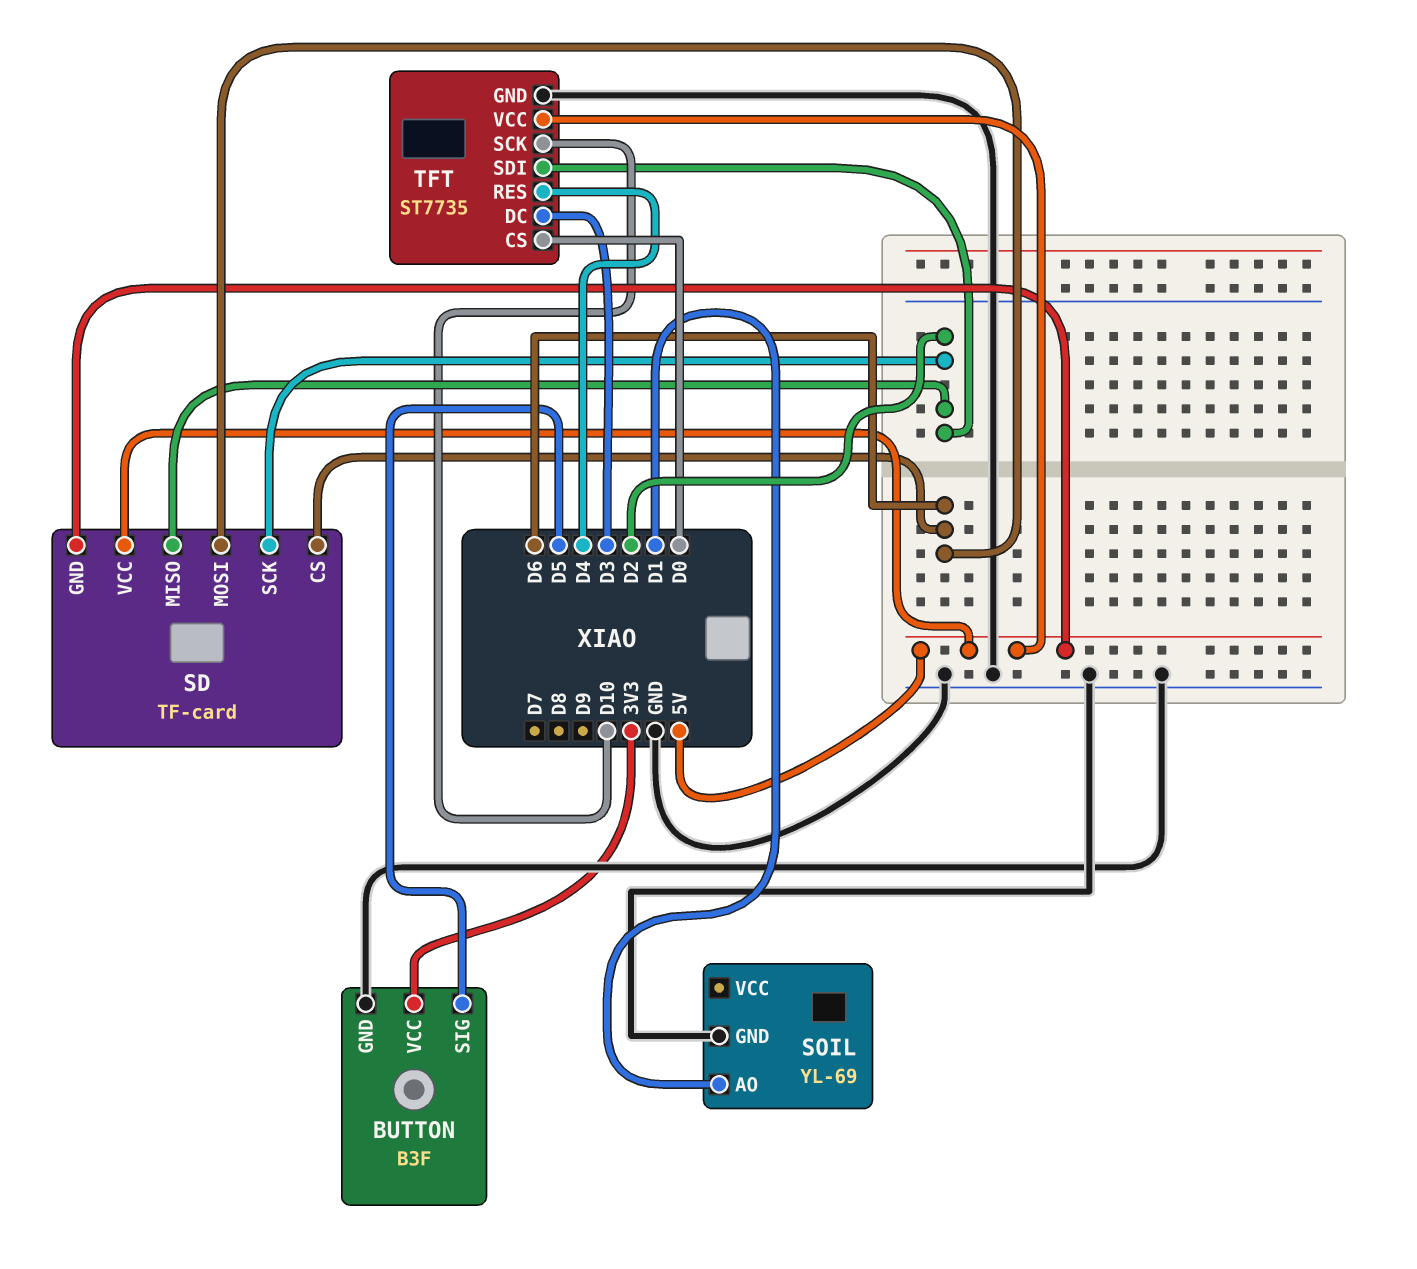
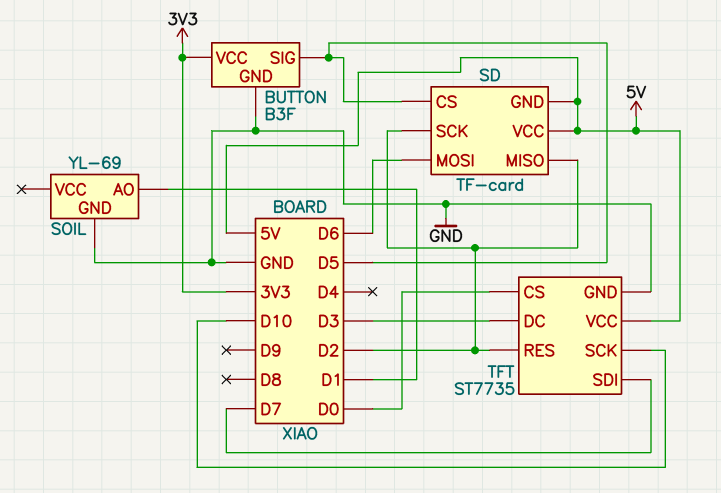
SD pin CS: D6 -> D5
TFT pin RES: D4 -> D2
TFT pin SDI: D2 -> D7

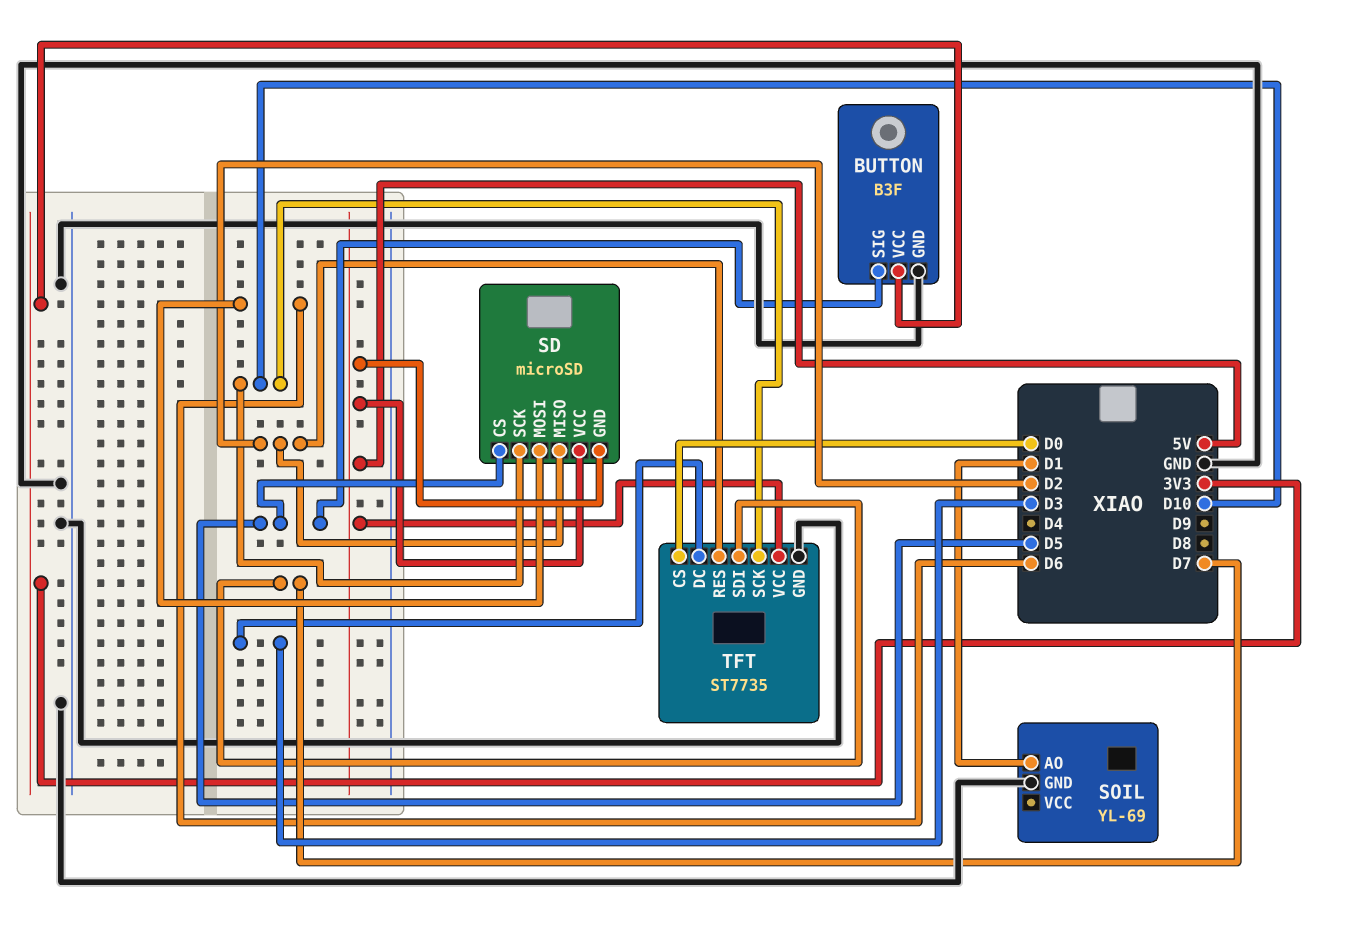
SD: TF-card -> microSD
SD pin SCK: D2 -> D10

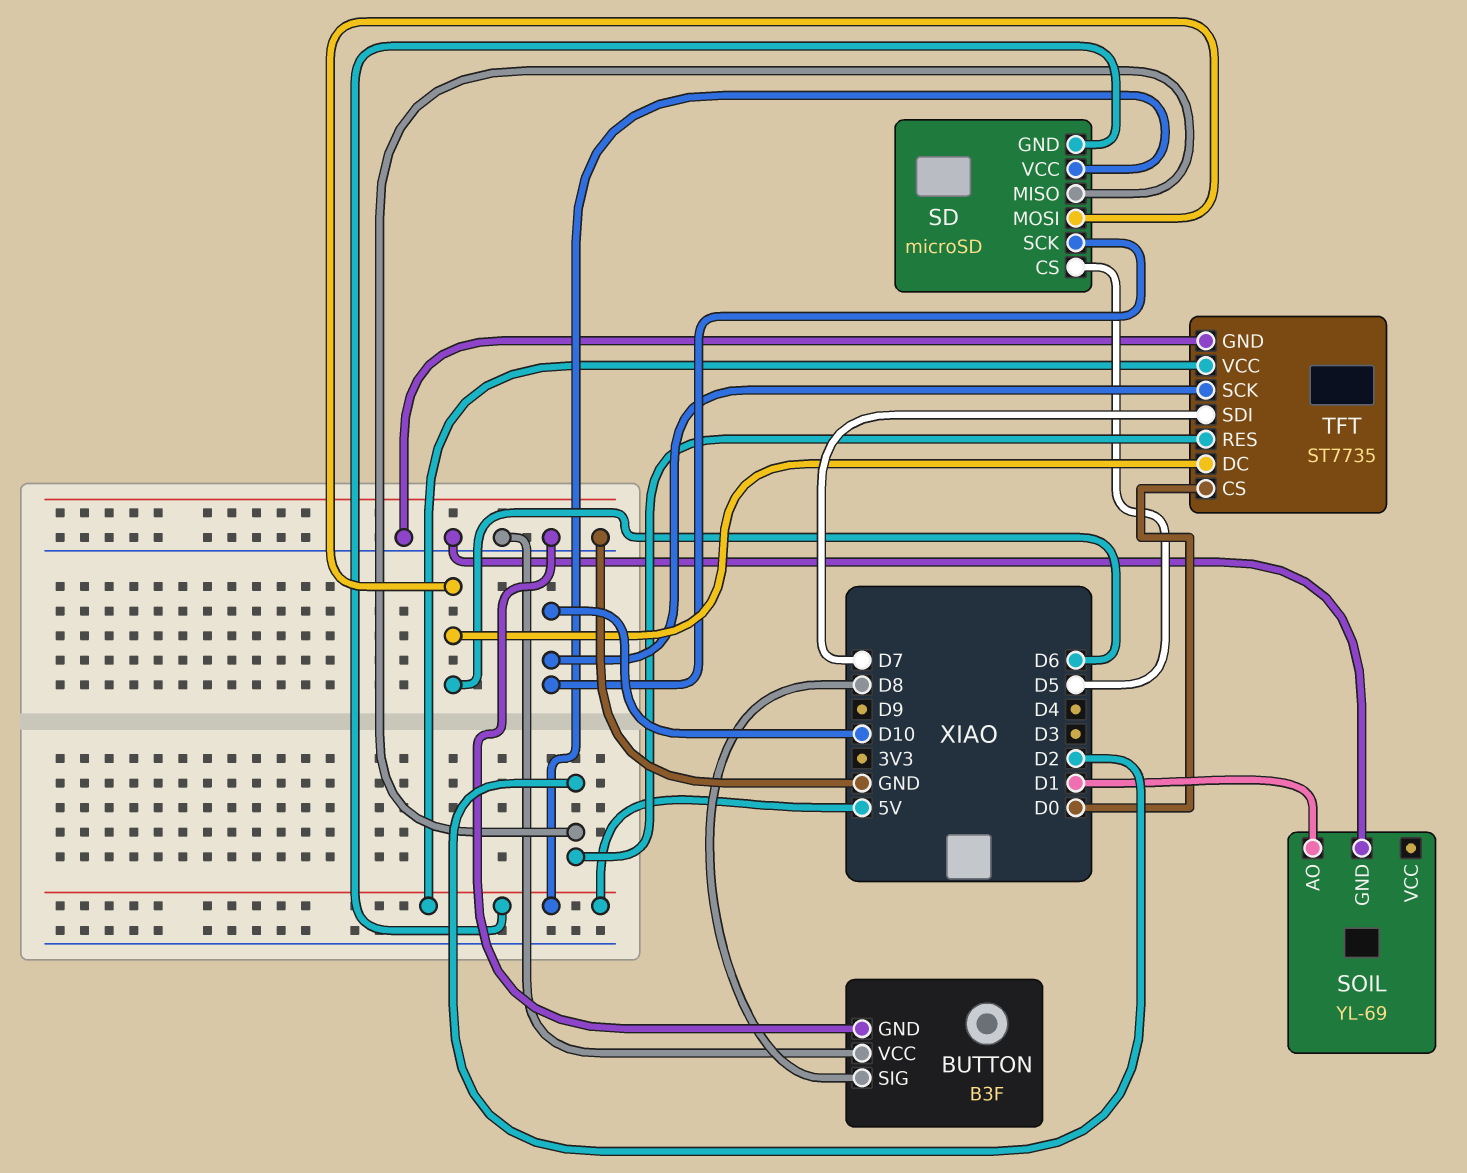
BUTTON pin SIG: D5 -> D8
BUTTON pin VCC: 3V3 -> GND
TFT pin DC: D3 -> D6

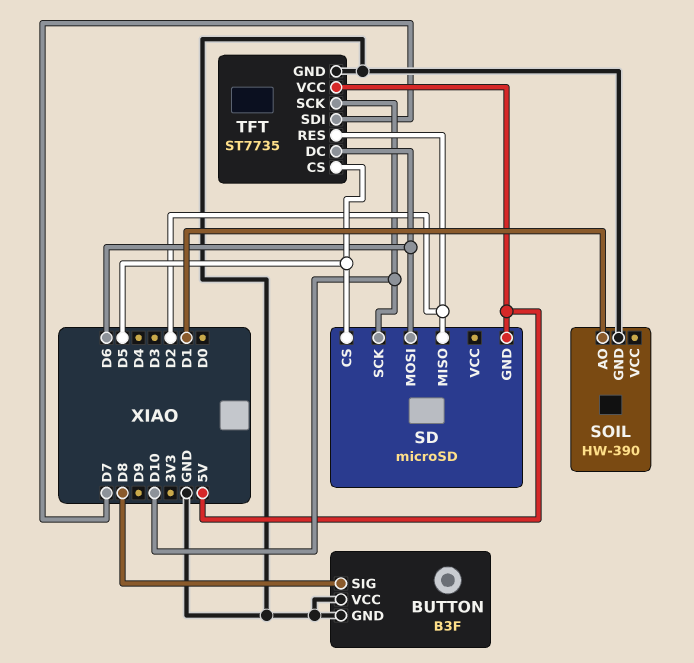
SD pin VCC: 5V -> none
SOIL: YL-69 -> HW-390
TFT pin CS: D0 -> D5

